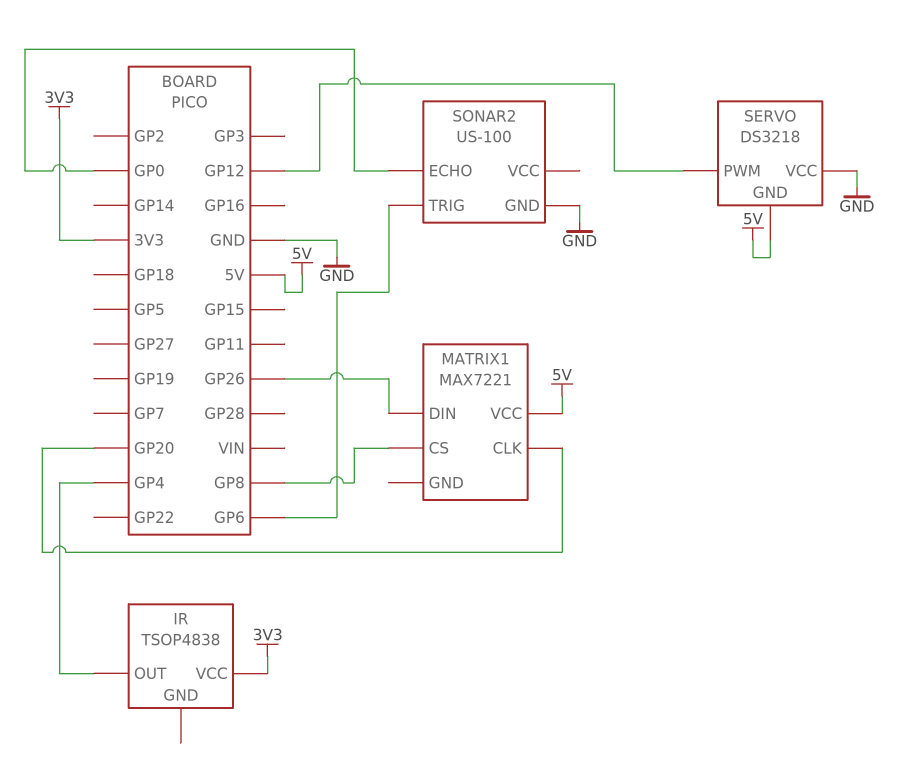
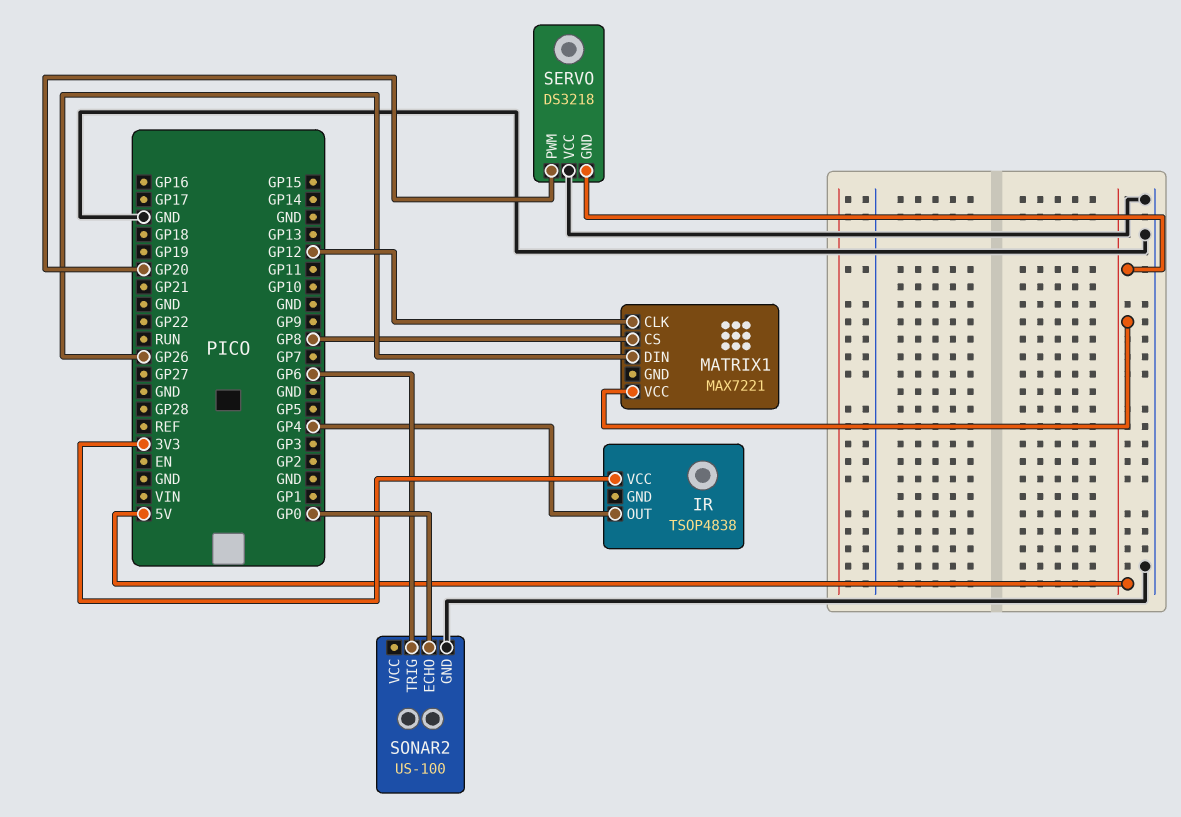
MATRIX1 pin CLK: GP20 -> GP12
SERVO pin PWM: GP12 -> GP20

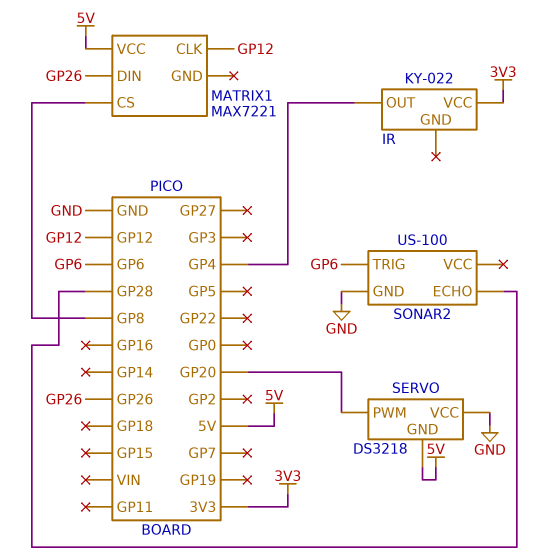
IR: TSOP4838 -> KY-022
SONAR2 pin ECHO: GP0 -> GP28

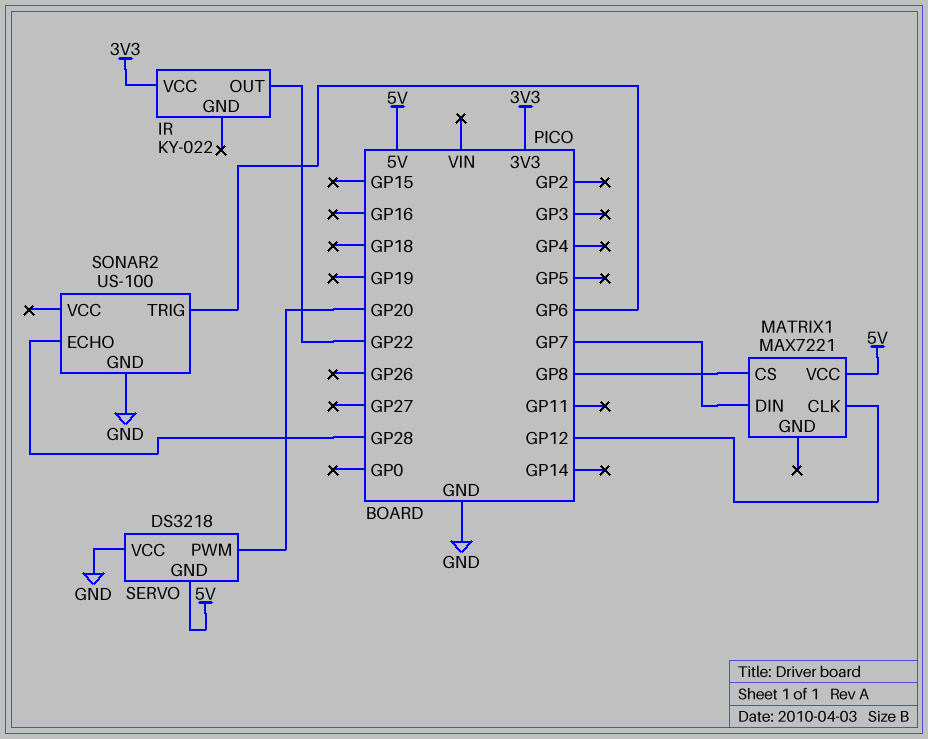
IR pin OUT: GP4 -> GP22
MATRIX1 pin DIN: GP26 -> GP7

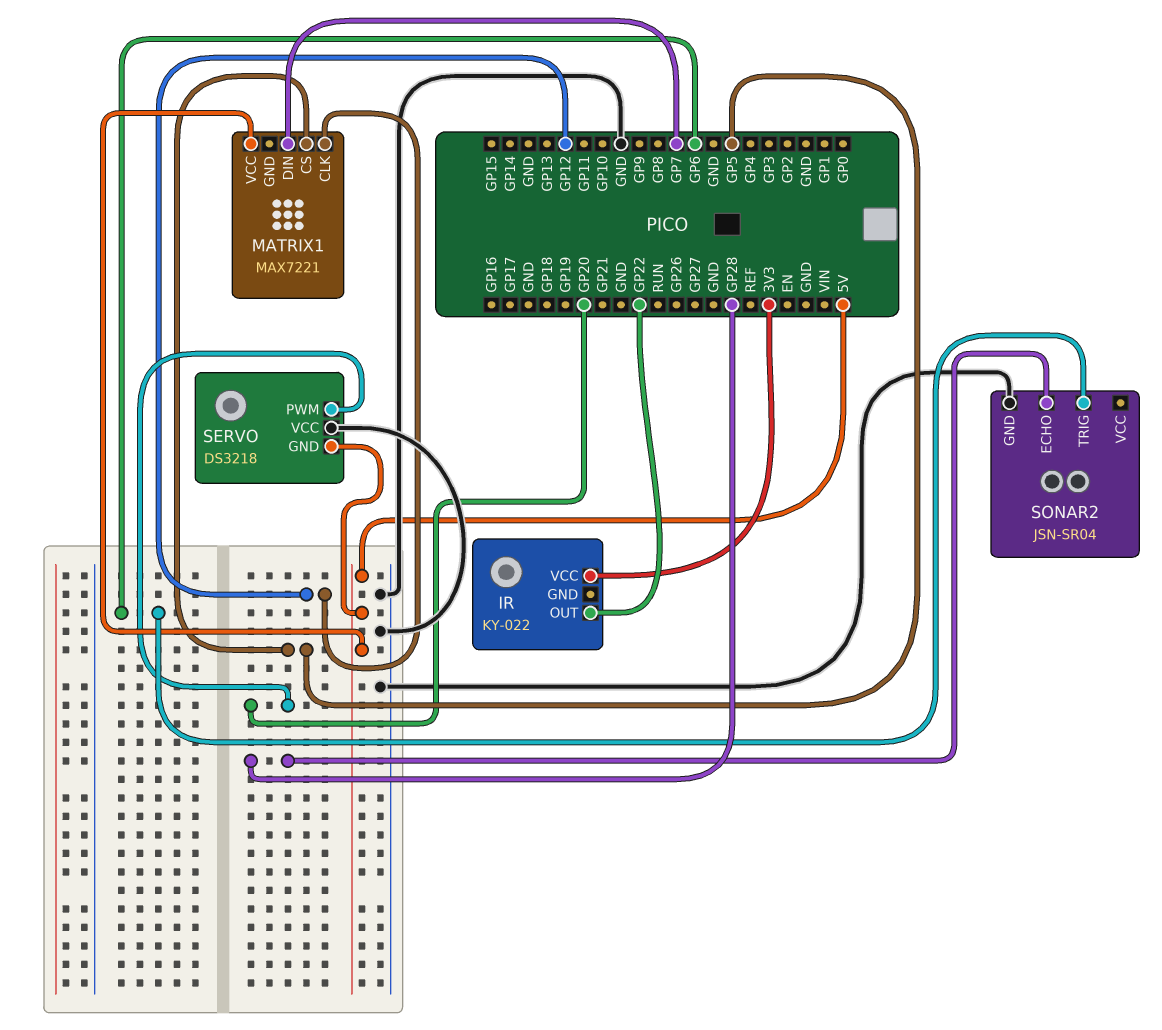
MATRIX1 pin CS: GP8 -> GP5
SONAR2: US-100 -> JSN-SR04

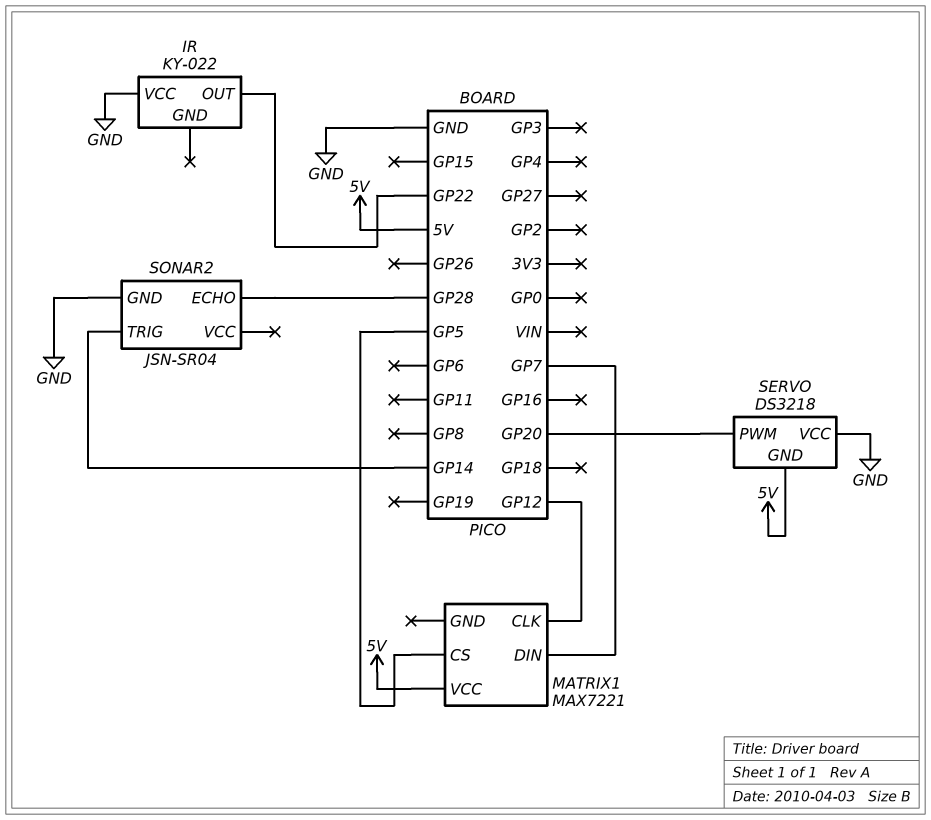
IR pin VCC: 3V3 -> GND
SONAR2 pin TRIG: GP6 -> GP14

